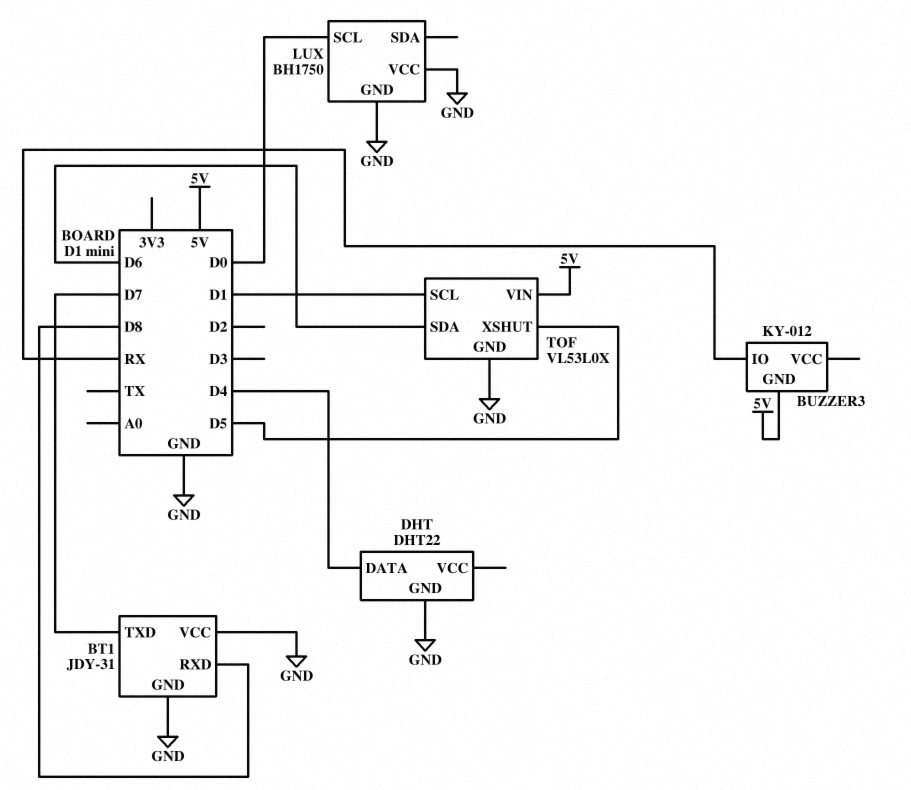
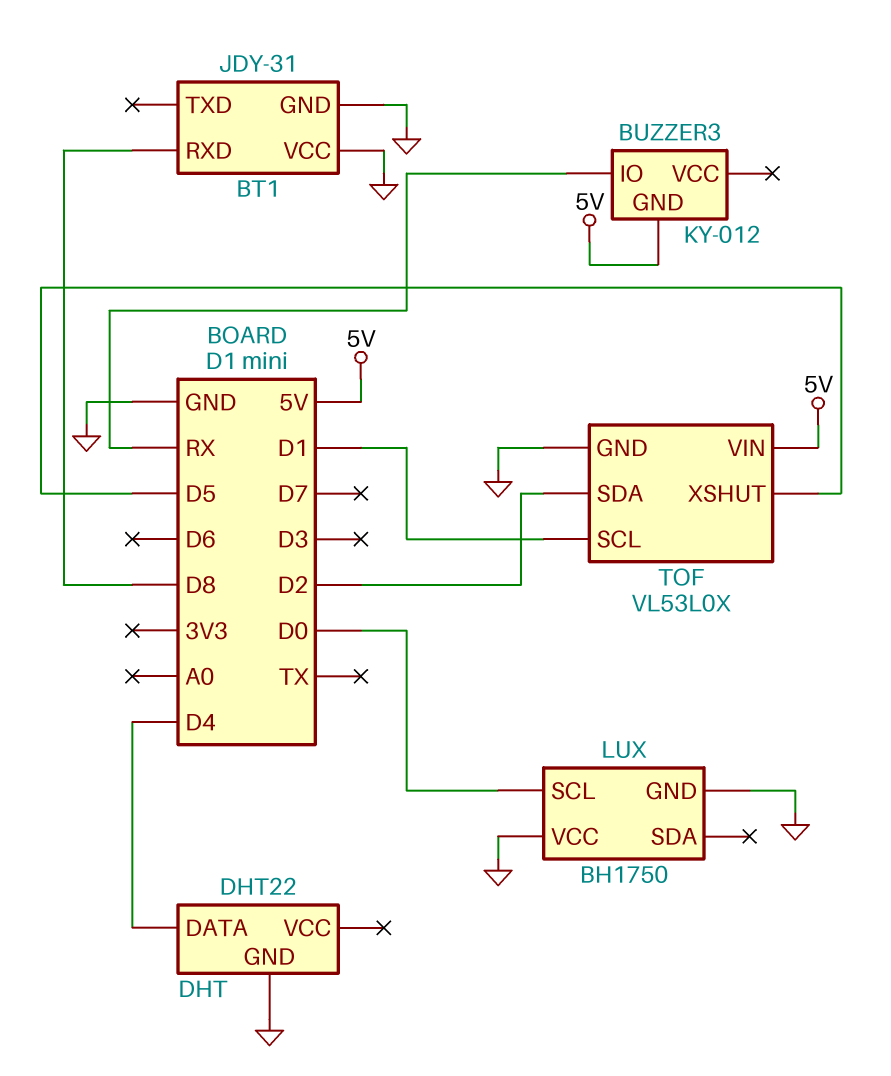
BT1 pin TXD: D7 -> none
TOF pin SDA: D6 -> D2

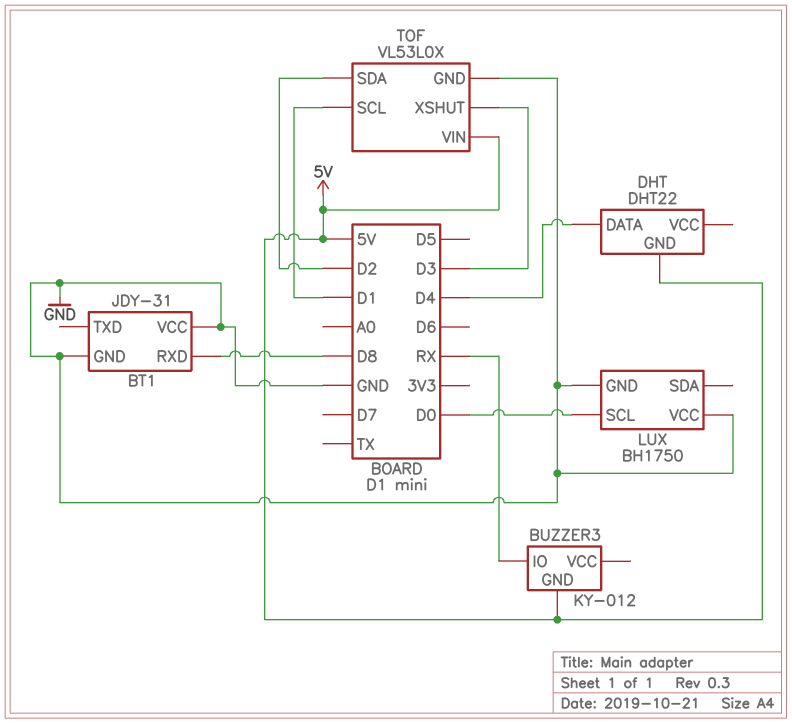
DHT pin GND: GND -> 5V
TOF pin XSHUT: D5 -> D3

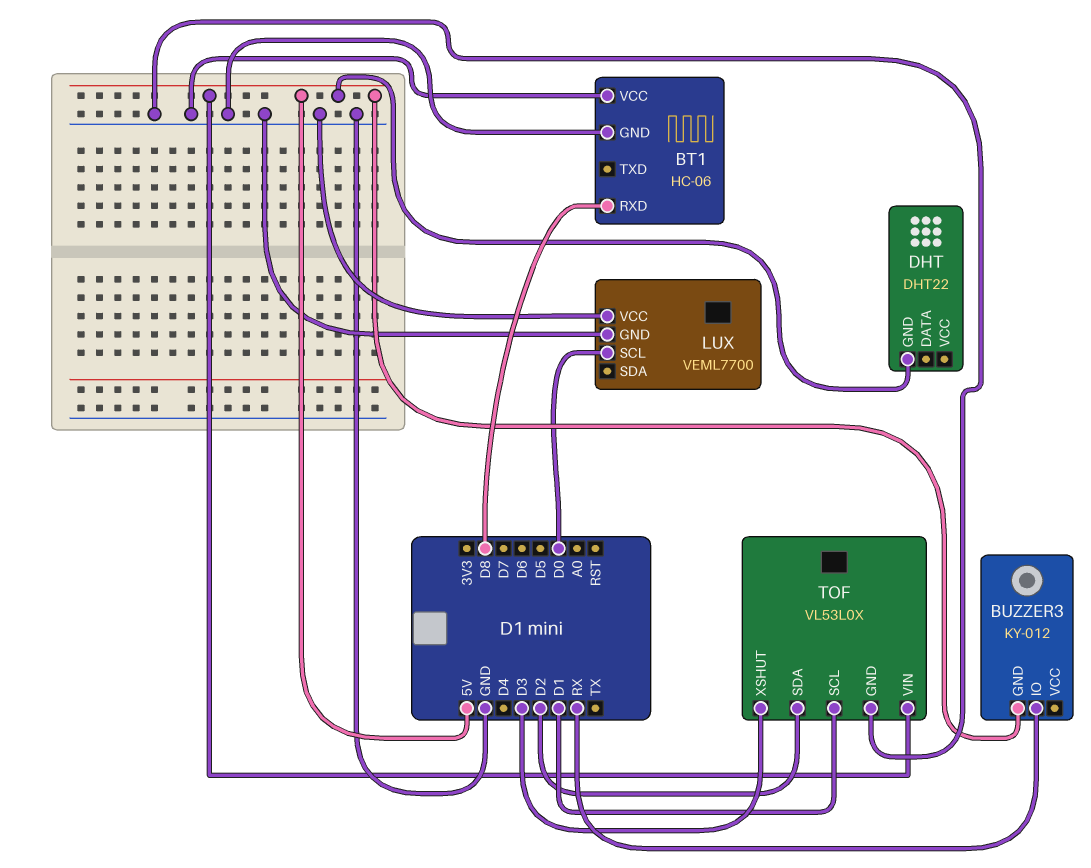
BT1: JDY-31 -> HC-06
DHT pin DATA: D4 -> none
LUX: BH1750 -> VEML7700

